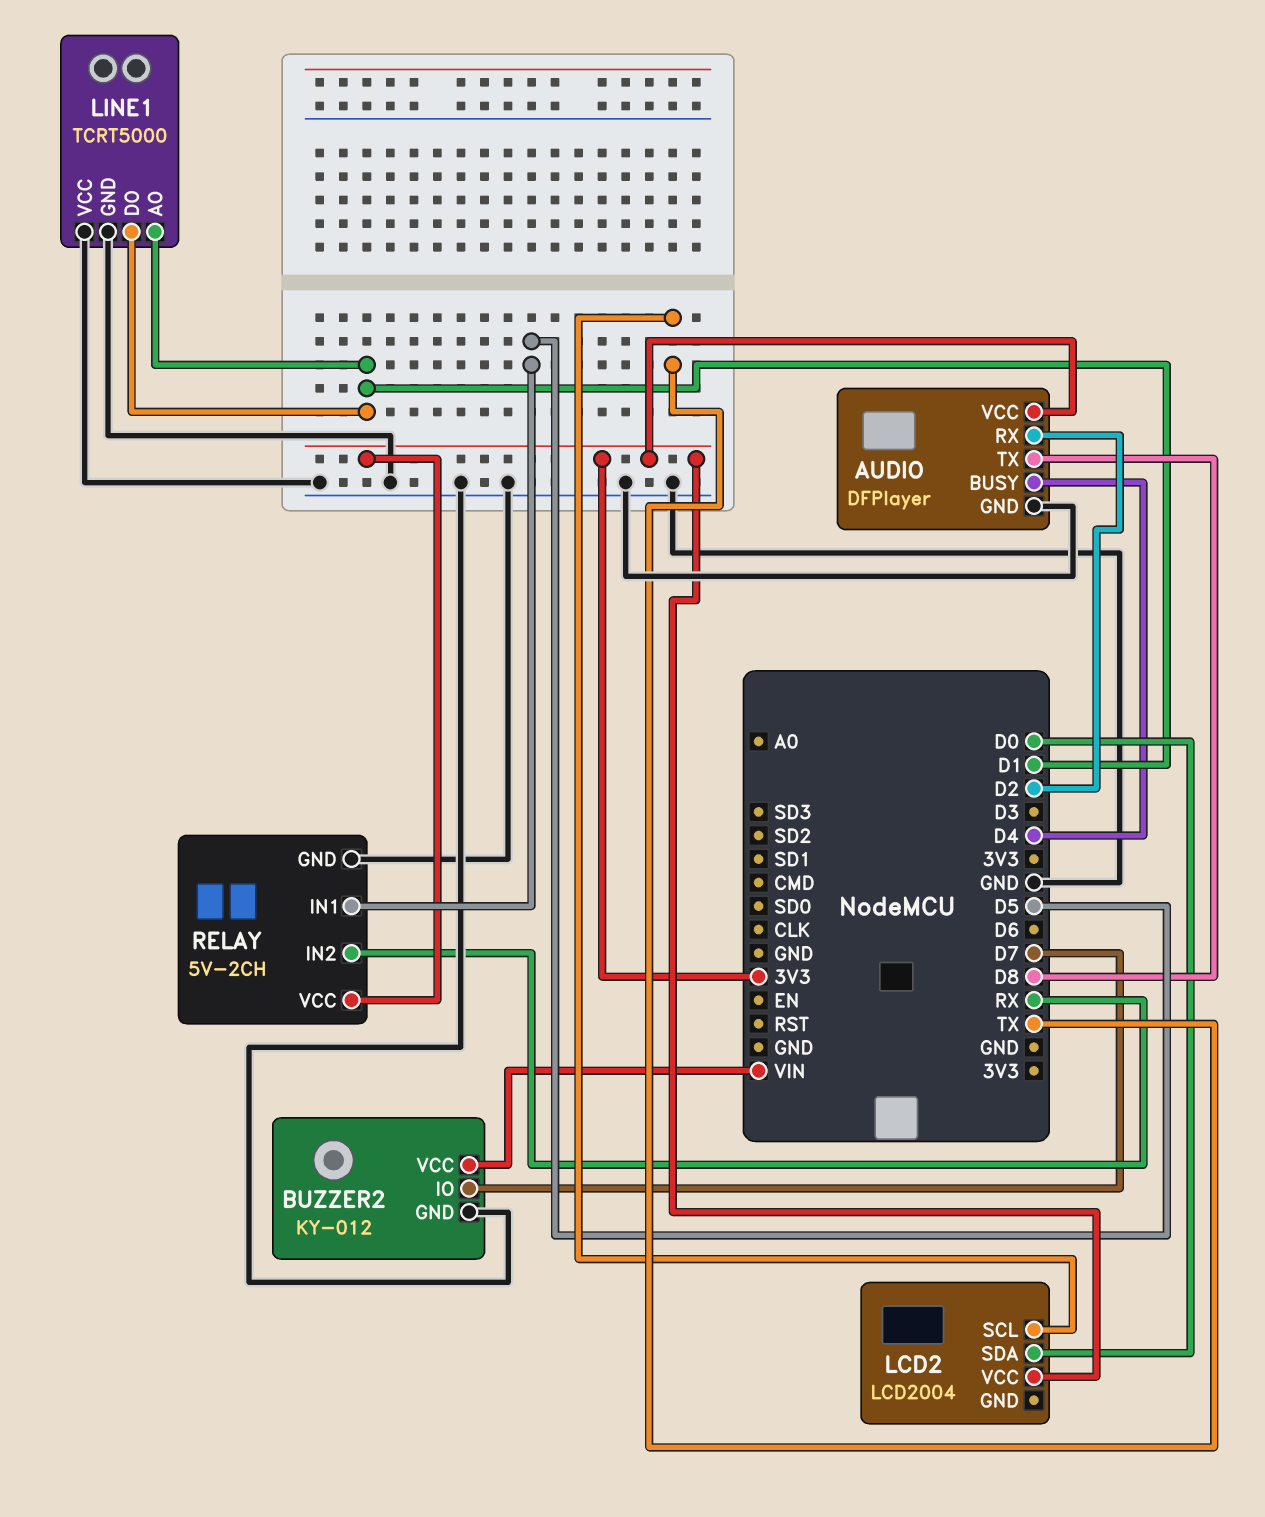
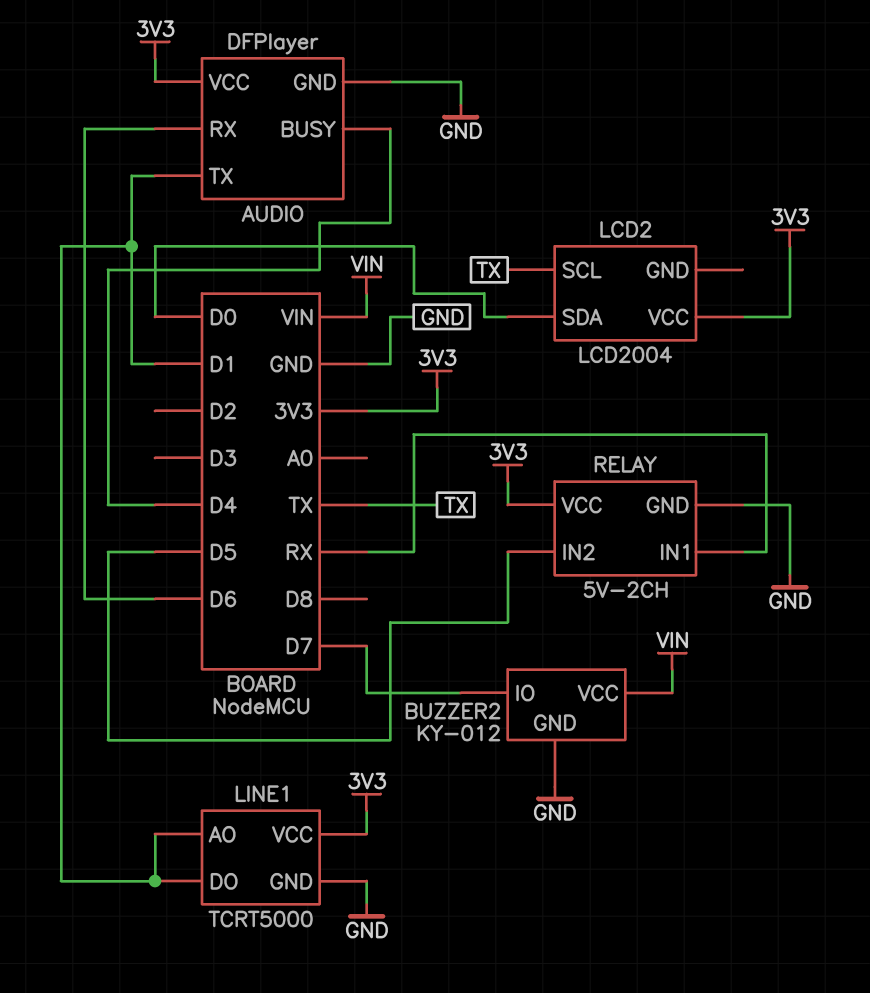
AUDIO pin RX: D2 -> D6
AUDIO pin TX: D8 -> D1
LINE1 pin VCC: GND -> 3V3
RELAY pin IN1: D5 -> RX
RELAY pin IN2: RX -> D5

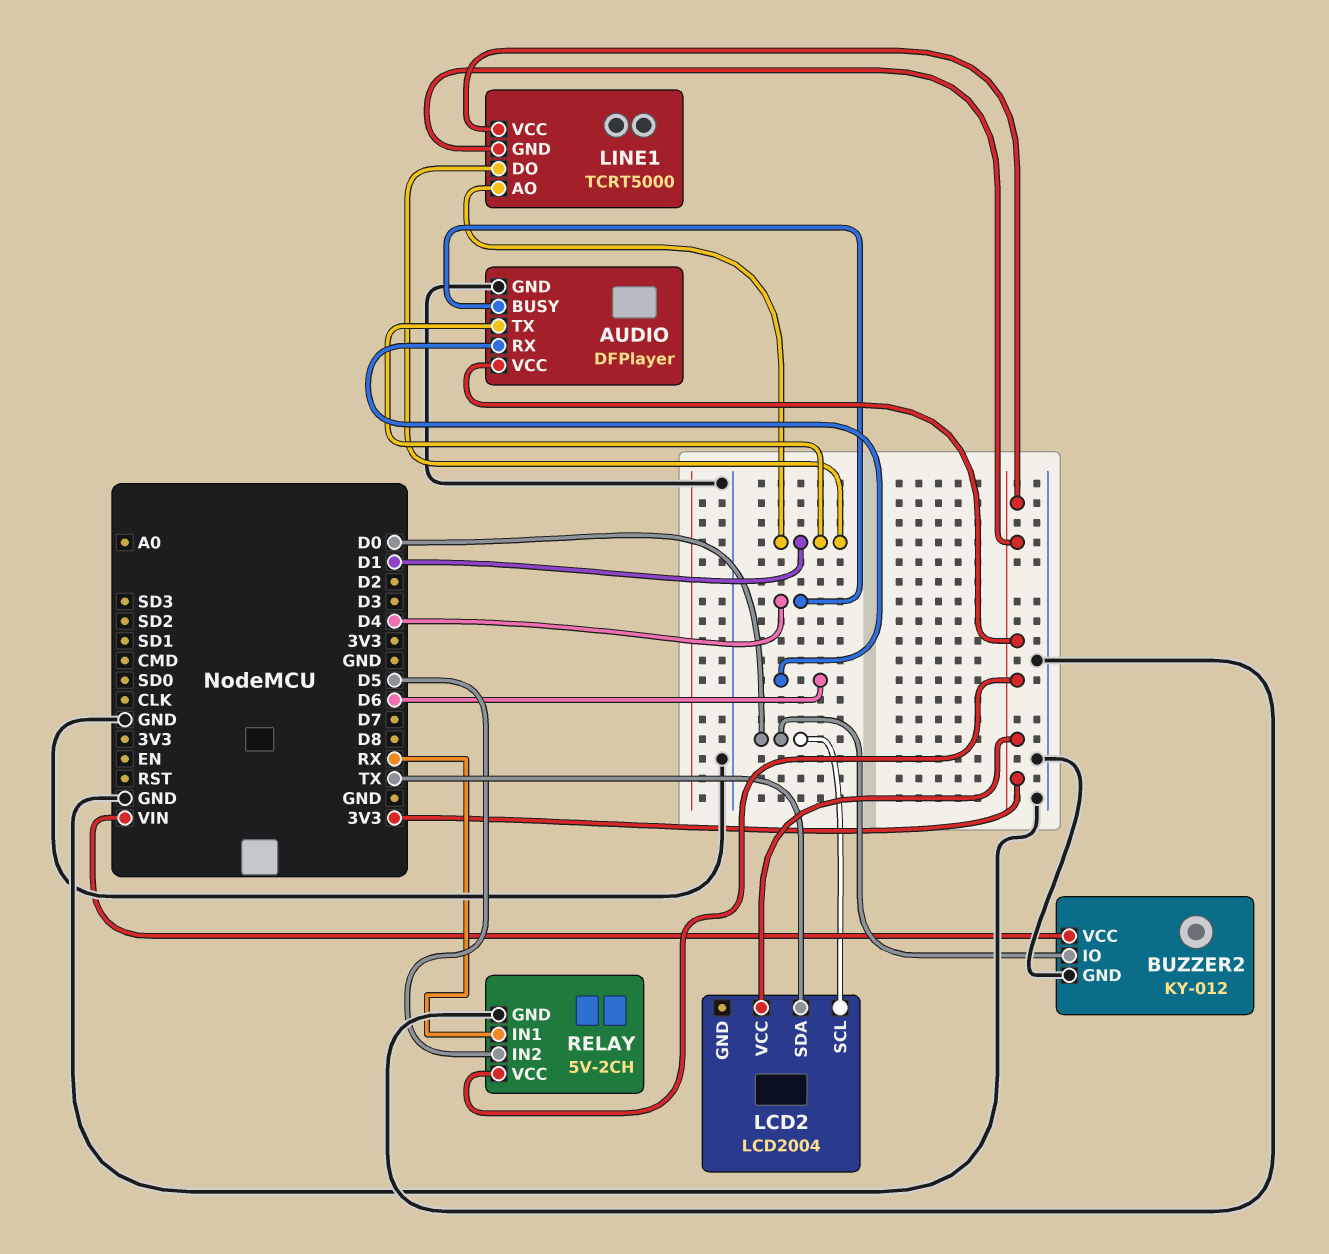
BUZZER2 pin IO: D7 -> D0
LCD2 pin SCL: TX -> D0
LCD2 pin SDA: D0 -> TX
LINE1 pin GND: GND -> 3V3

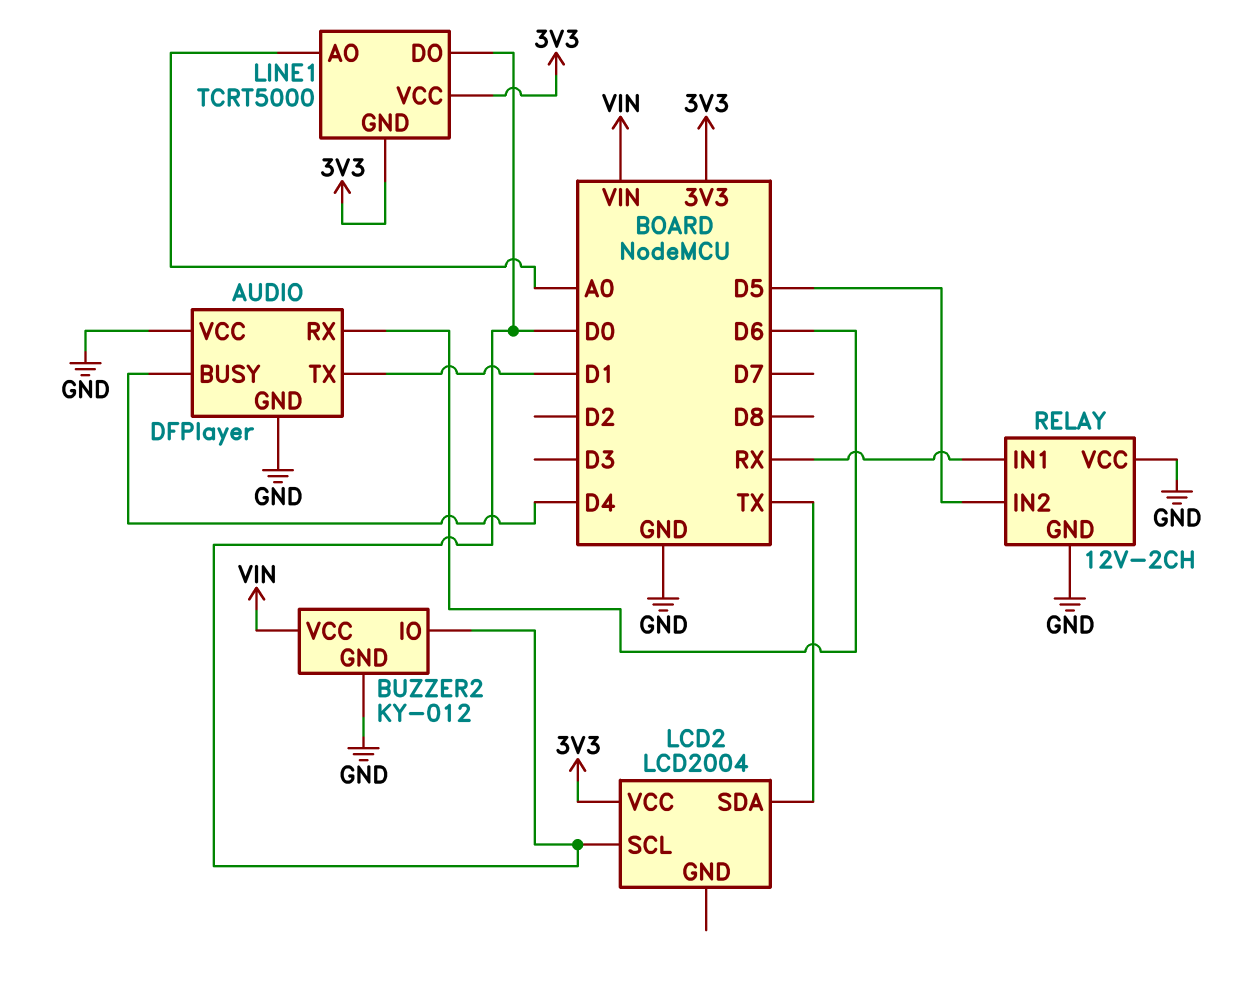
AUDIO pin VCC: 3V3 -> GND
LINE1 pin AO: D1 -> A0
LINE1 pin DO: D1 -> D0
RELAY: 5V-2CH -> 12V-2CH
RELAY pin VCC: 3V3 -> GND

